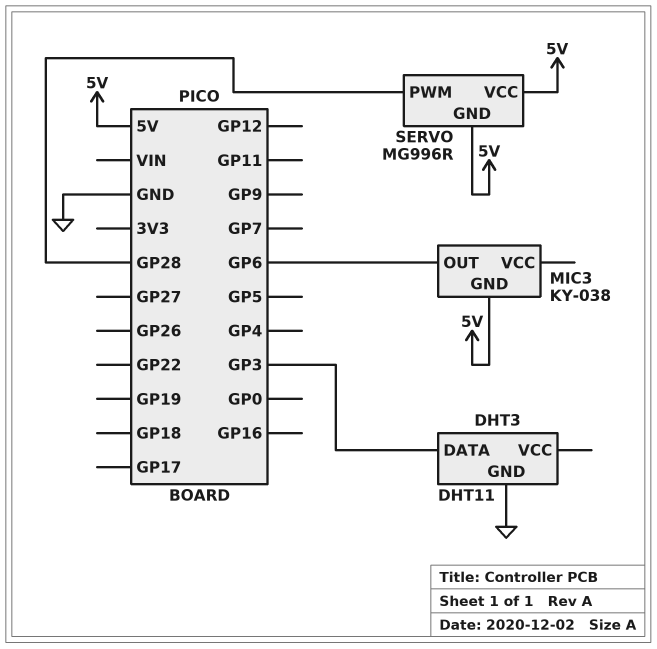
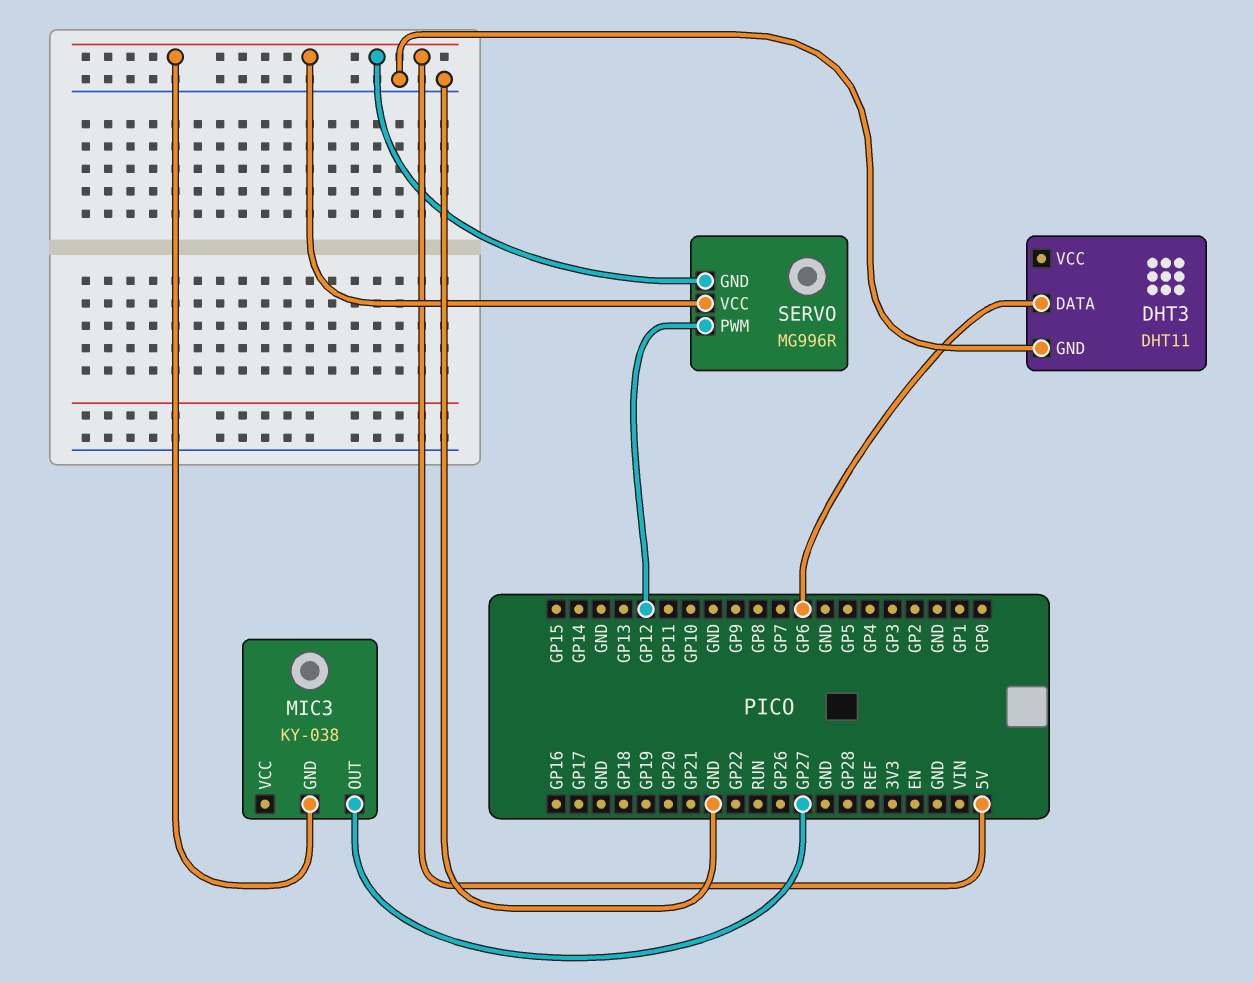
DHT3 pin DATA: GP3 -> GP6
MIC3 pin OUT: GP6 -> GP27
SERVO pin PWM: GP28 -> GP12

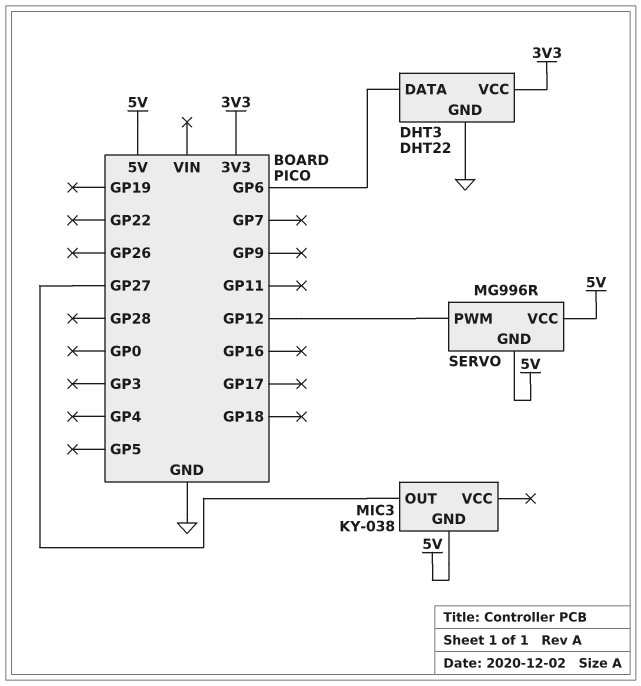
DHT3: DHT11 -> DHT22
DHT3 pin VCC: none -> 3V3

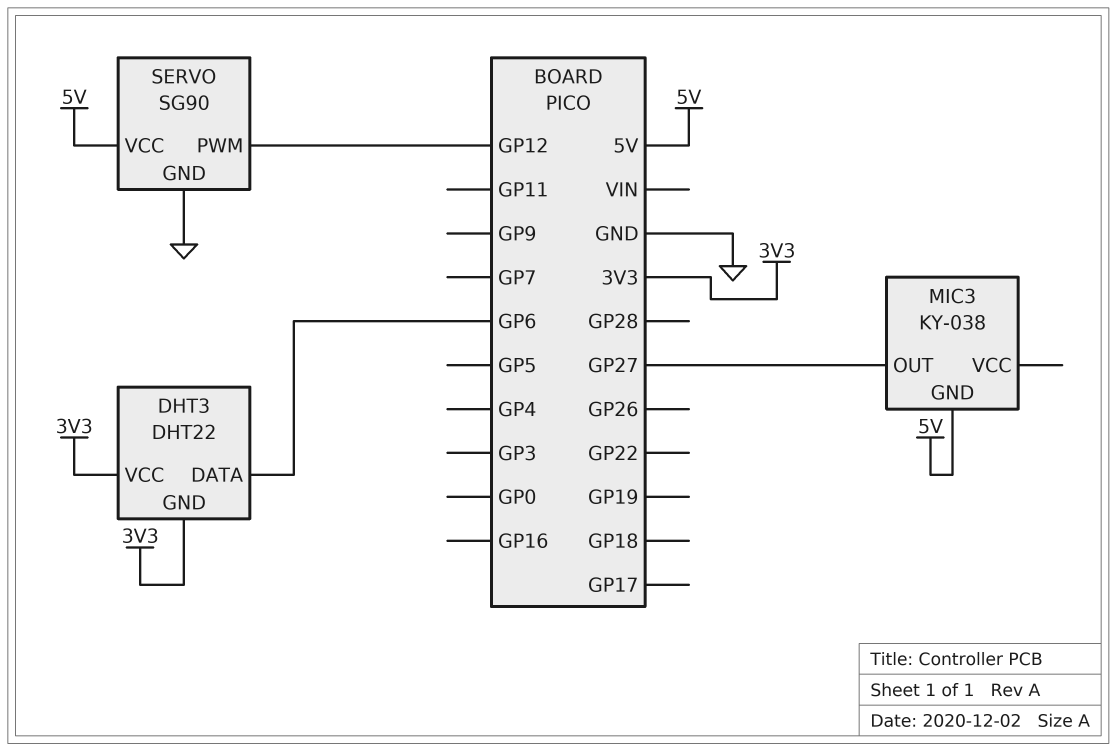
DHT3 pin GND: GND -> 3V3
SERVO: MG996R -> SG90
SERVO pin GND: 5V -> GND

